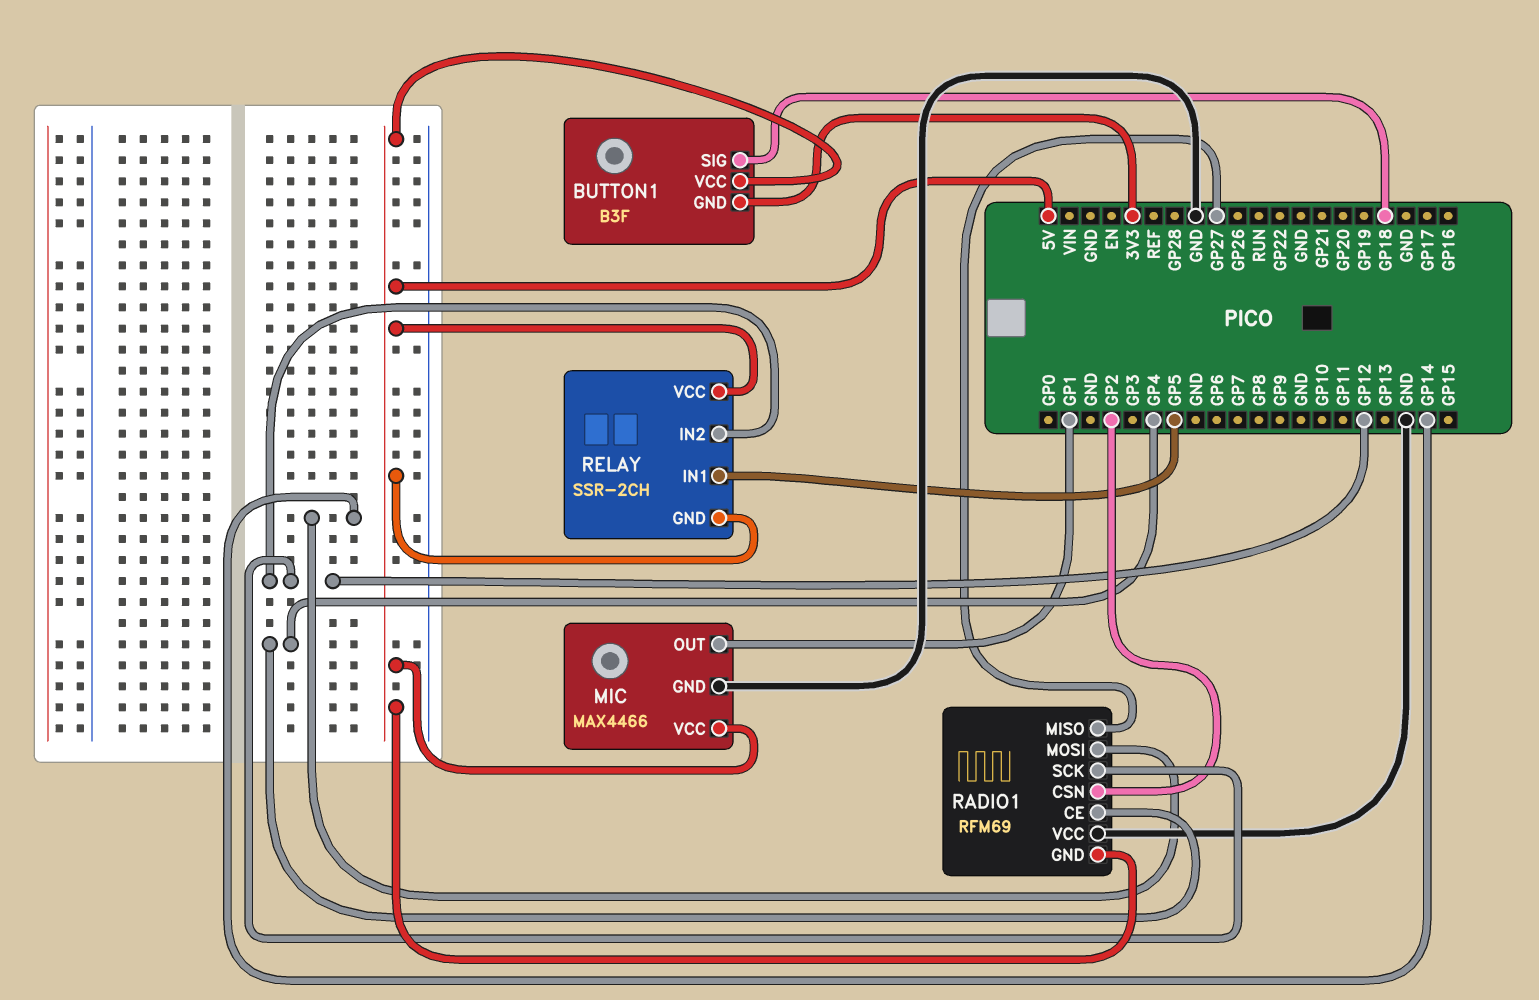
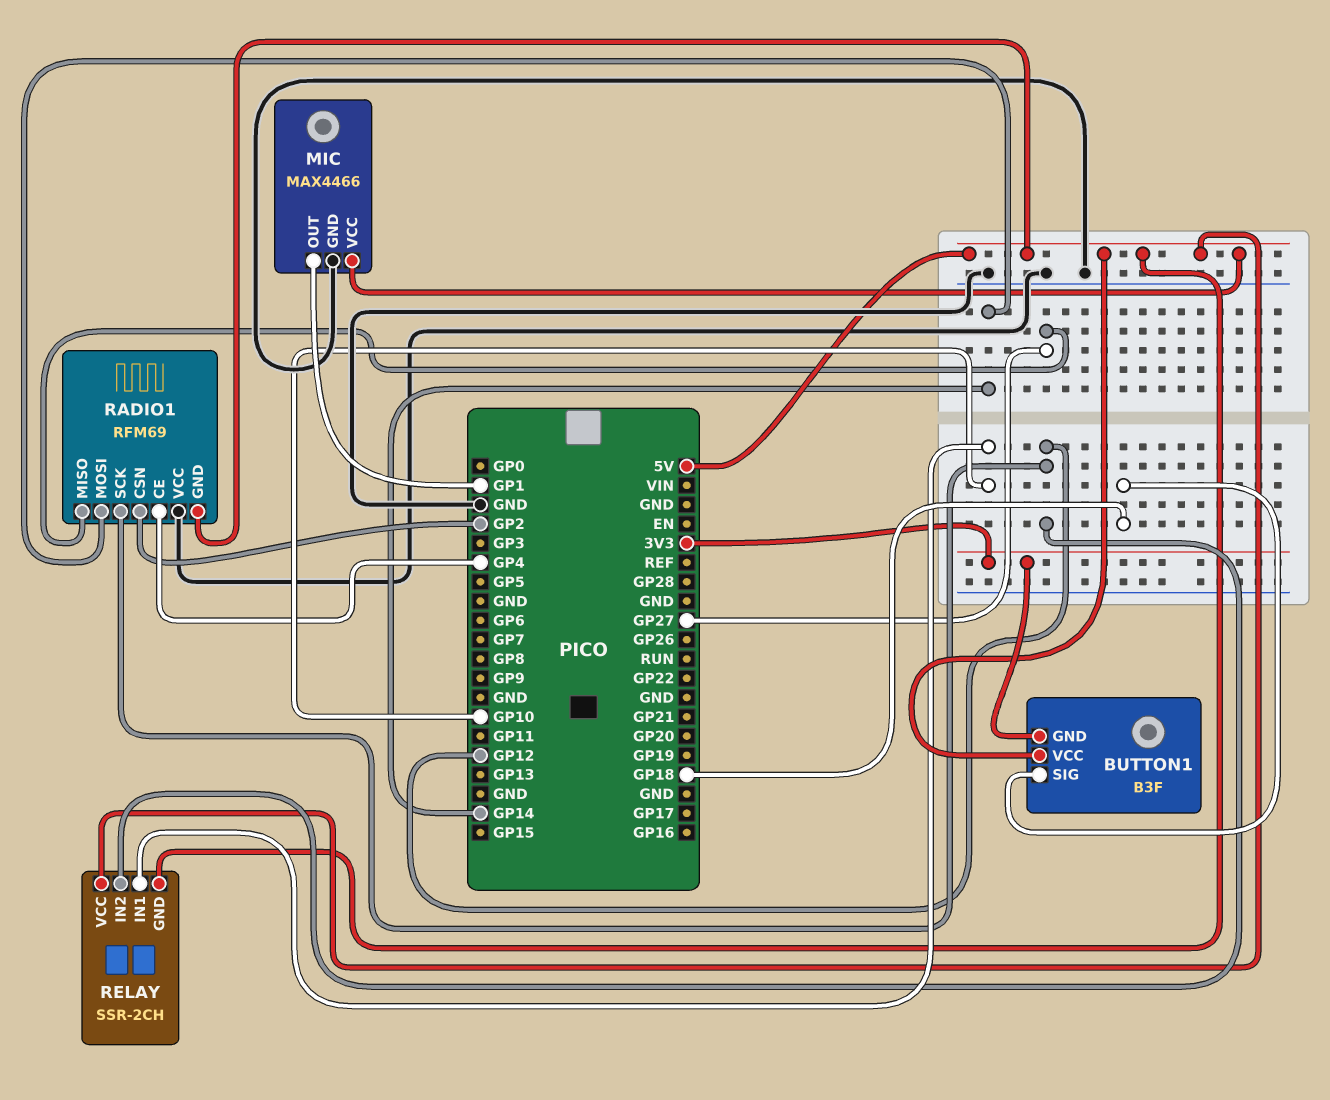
RELAY pin IN1: GP5 -> GP10

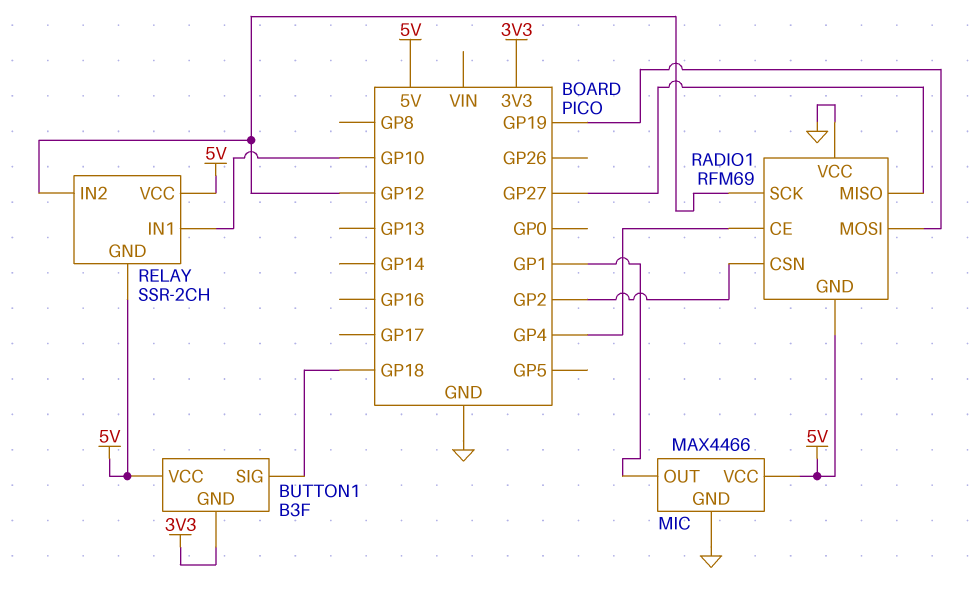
RADIO1 pin MOSI: GP14 -> GP19

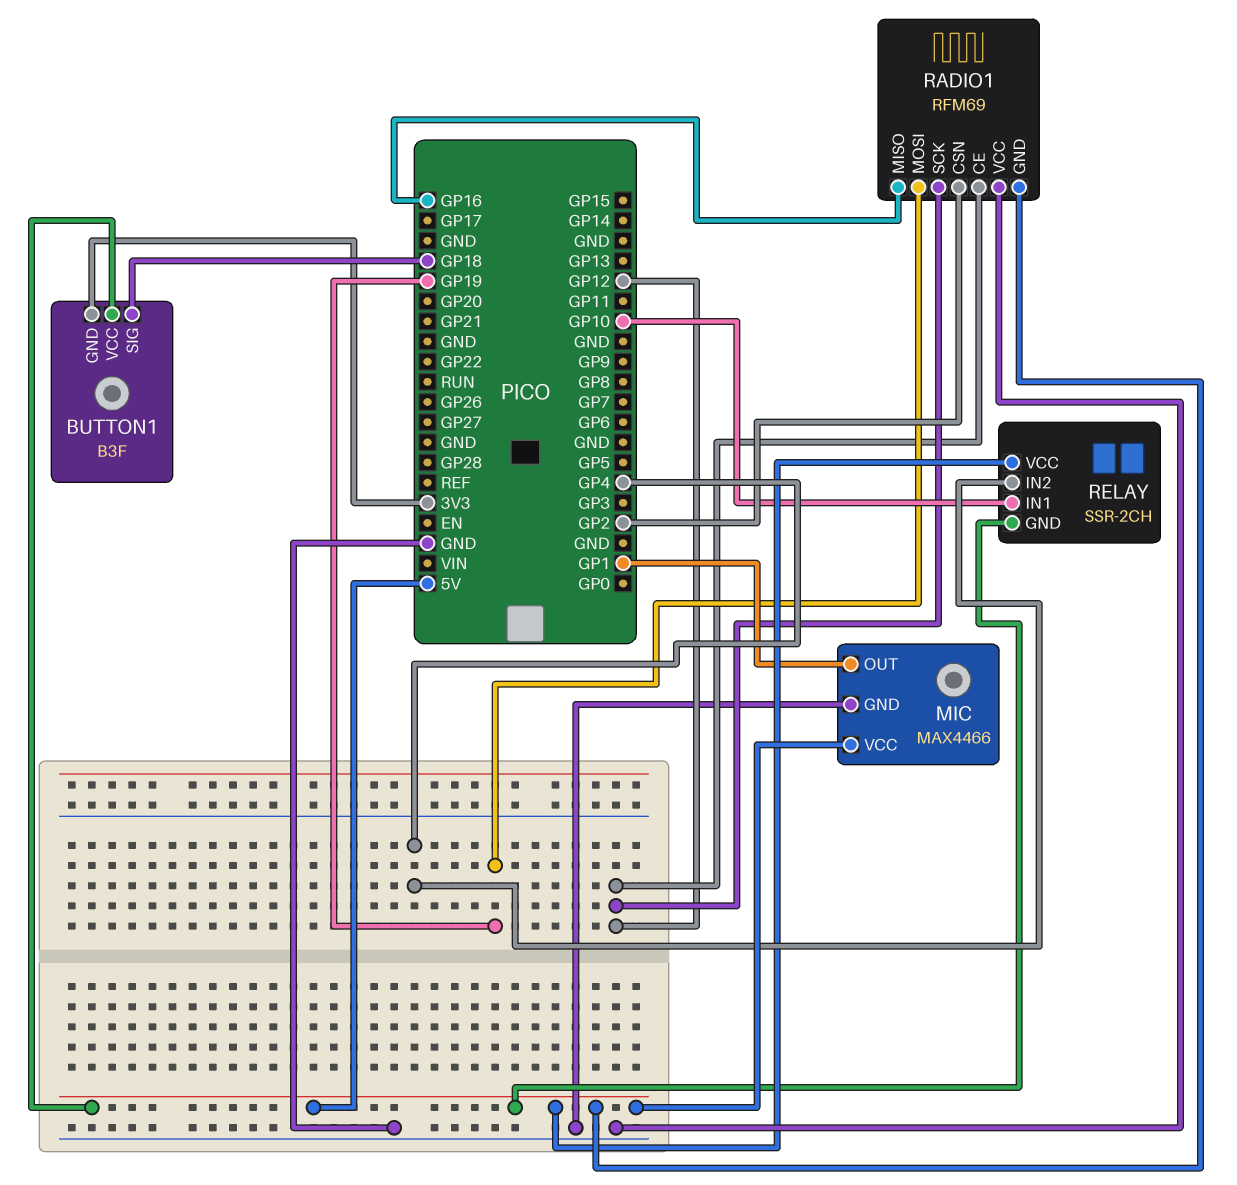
RADIO1 pin CE: GP4 -> GP12
RADIO1 pin MISO: GP27 -> GP16
RELAY pin IN2: GP12 -> GP4

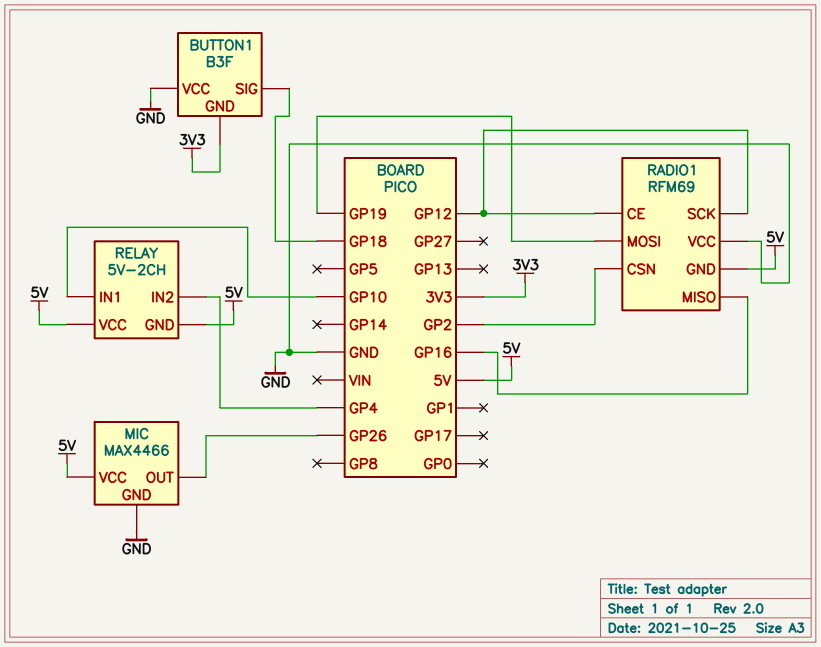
BUTTON1 pin VCC: 5V -> GND
MIC pin OUT: GP1 -> GP26
RELAY: SSR-2CH -> 5V-2CH

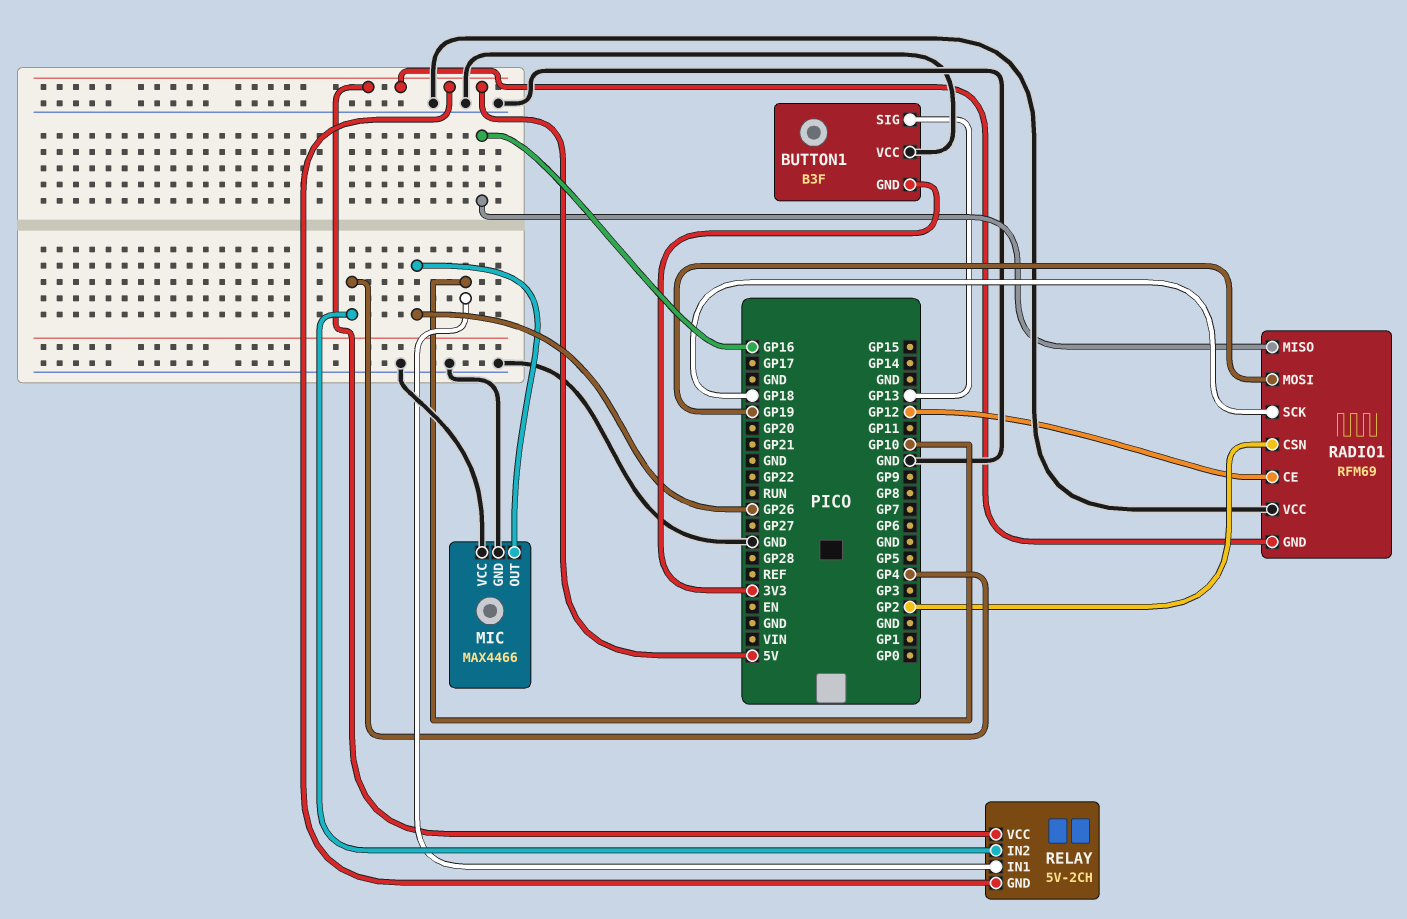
BUTTON1 pin SIG: GP18 -> GP13
MIC pin VCC: 5V -> GND
RADIO1 pin SCK: GP12 -> GP18

